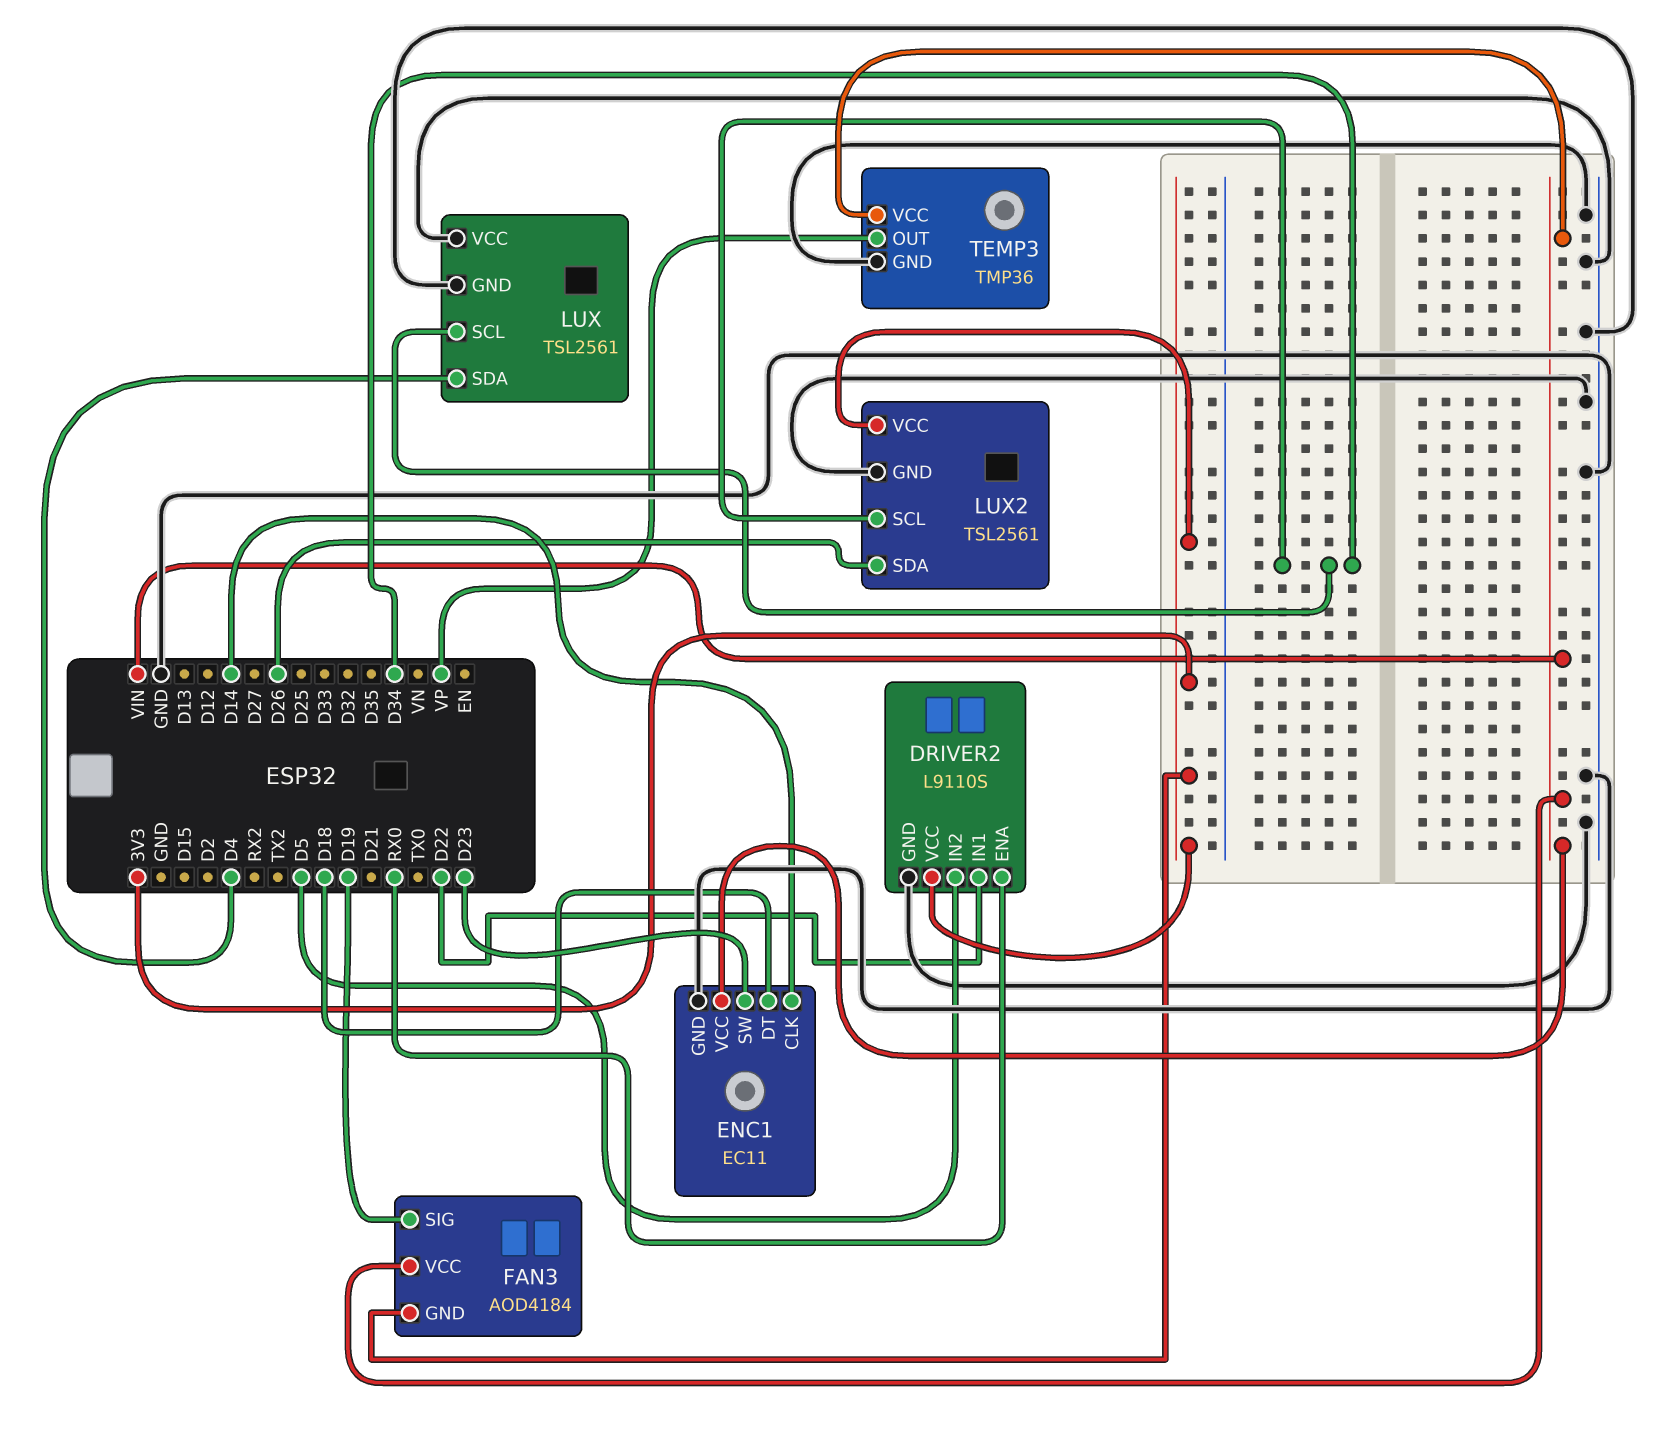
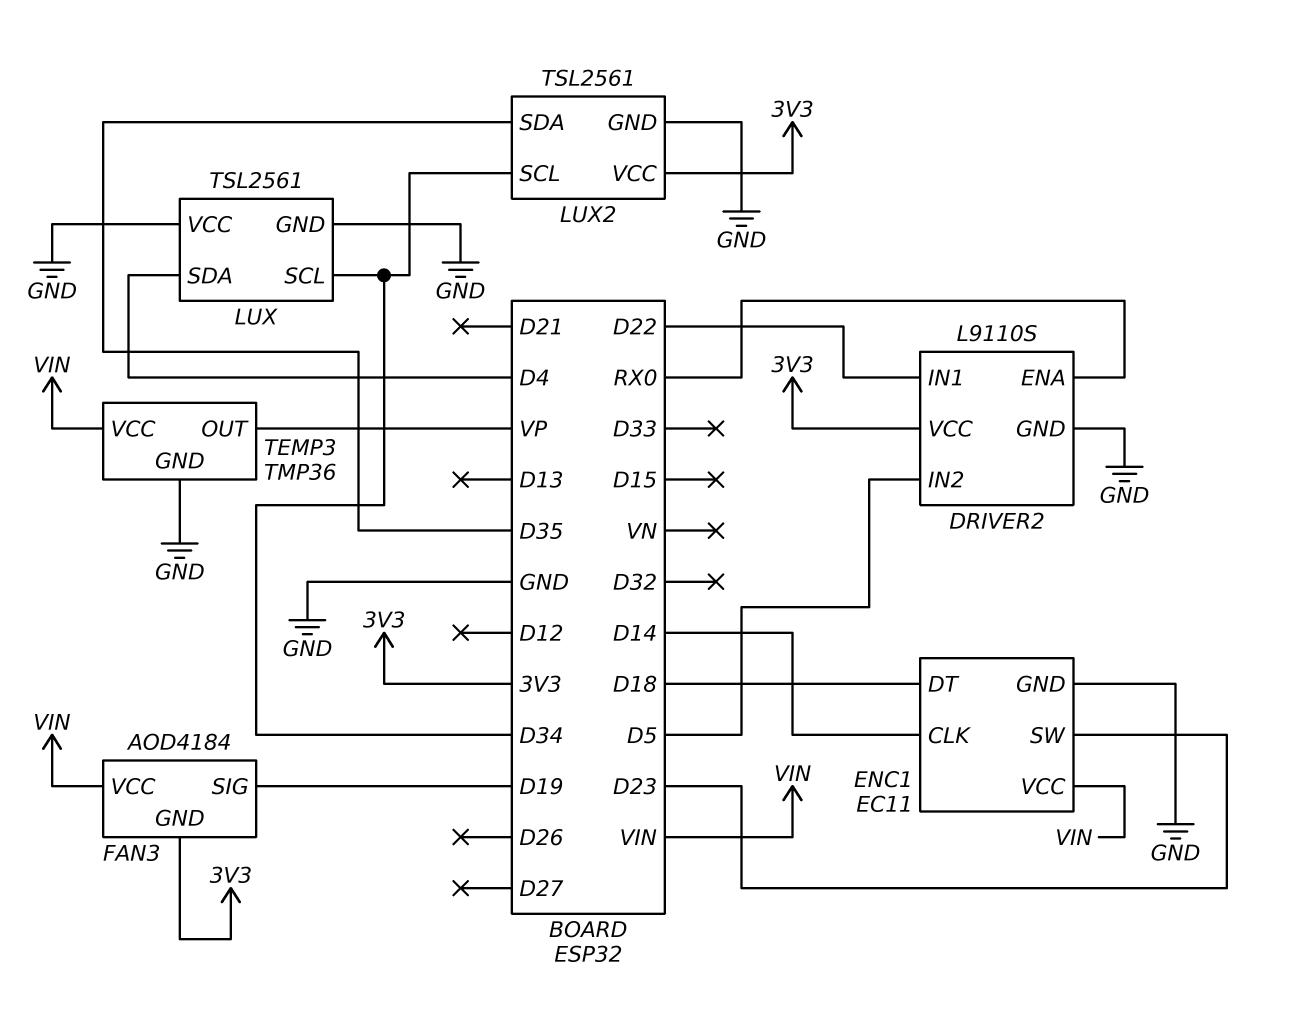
LUX2 pin SDA: D26 -> D35

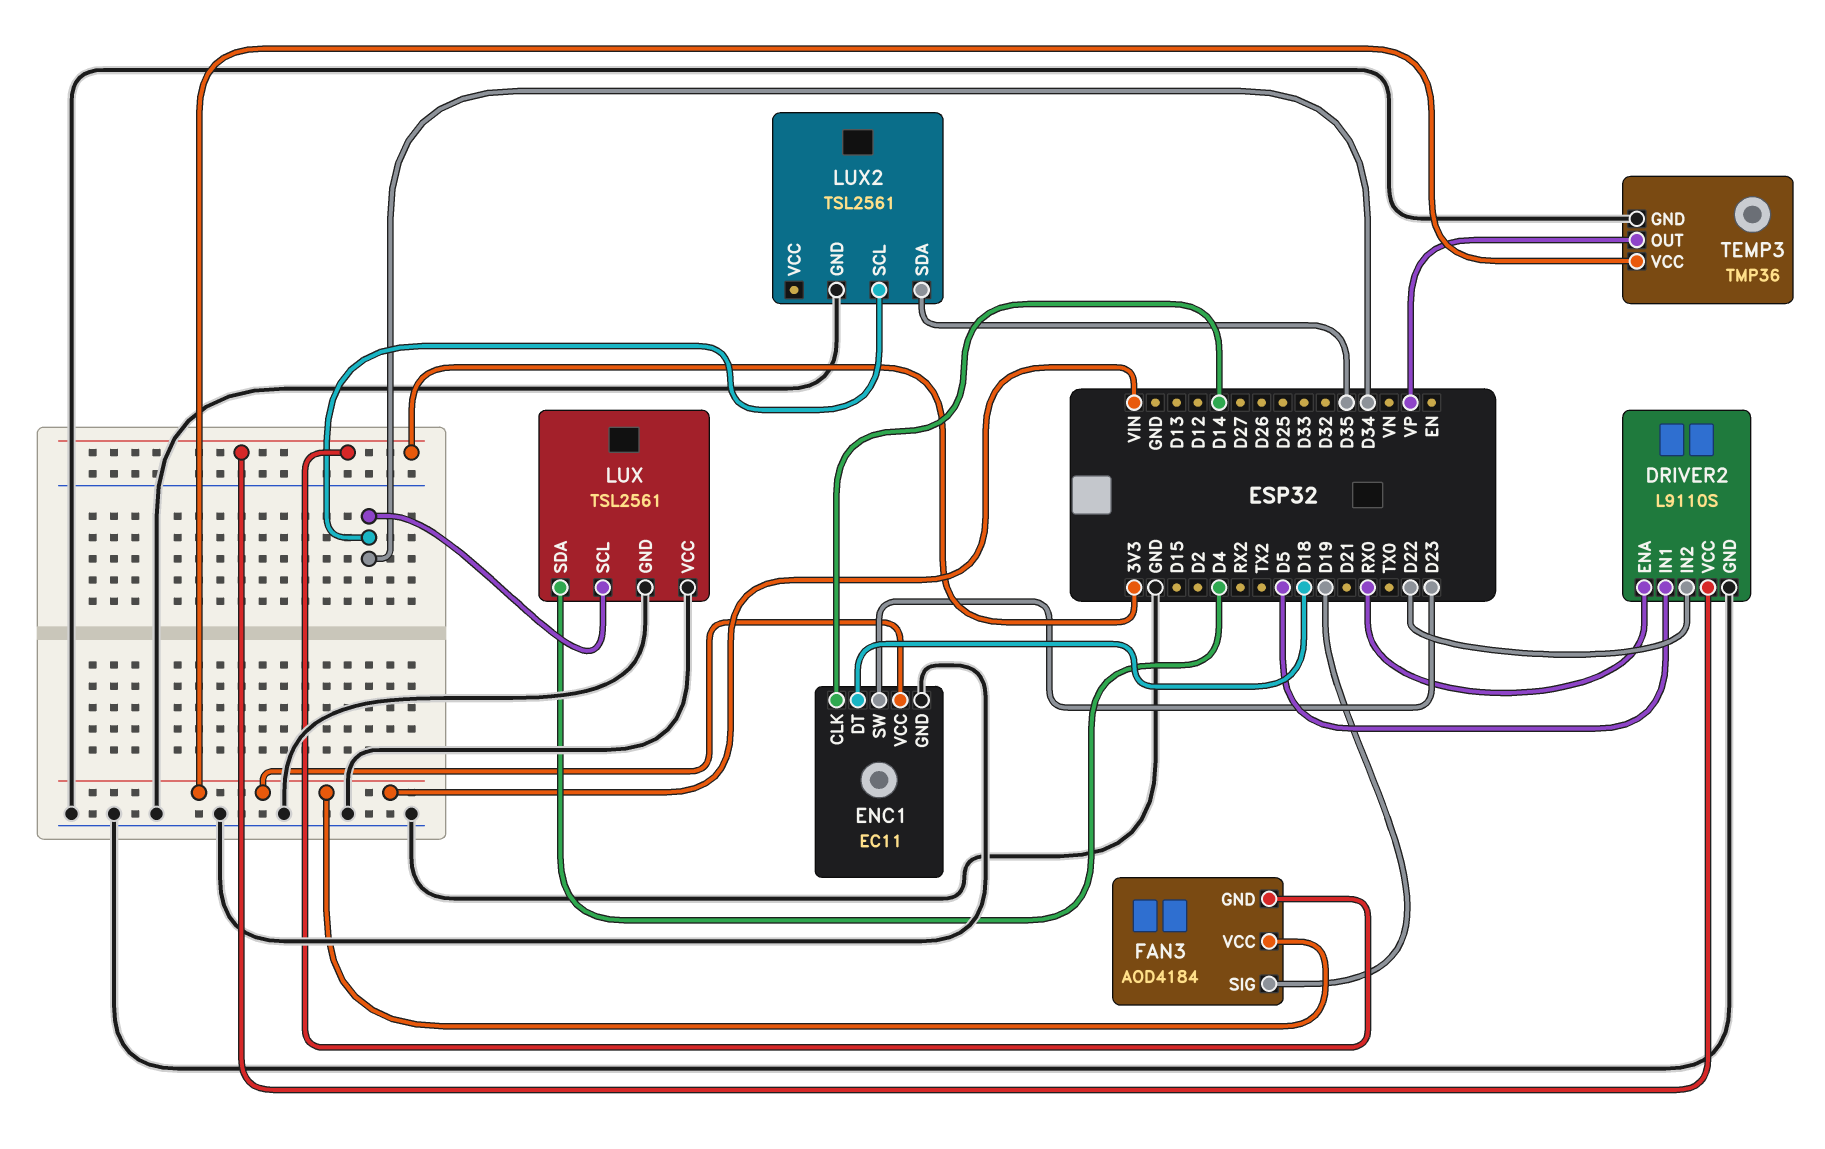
DRIVER2 pin IN1: D22 -> D5
DRIVER2 pin IN2: D5 -> D22
LUX2 pin VCC: 3V3 -> none

